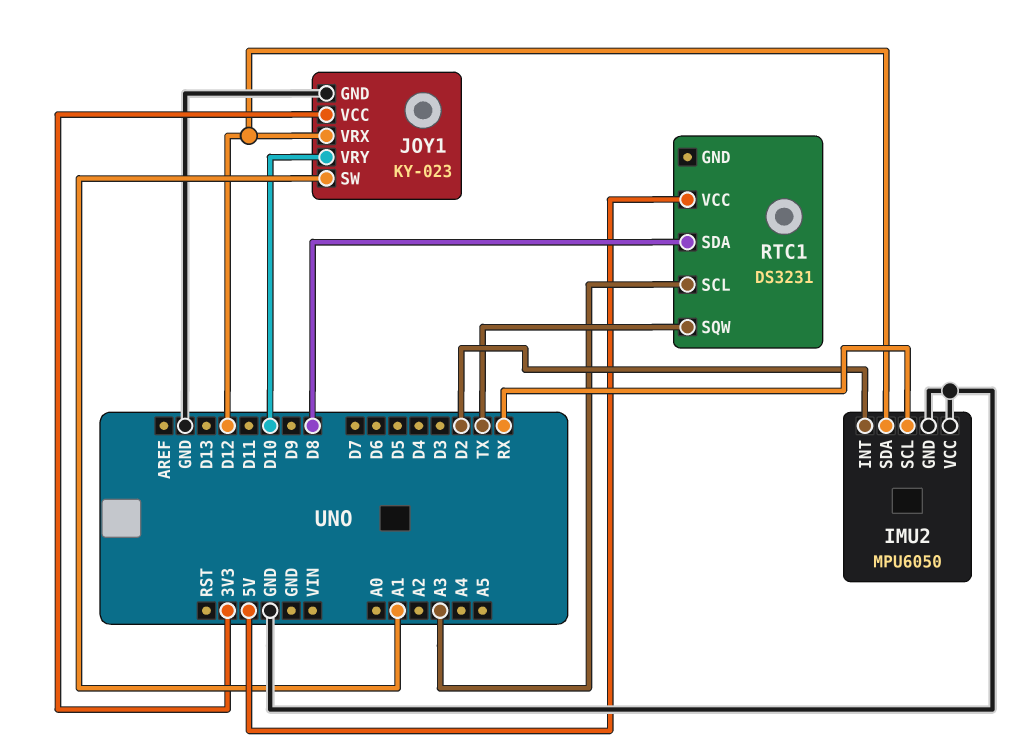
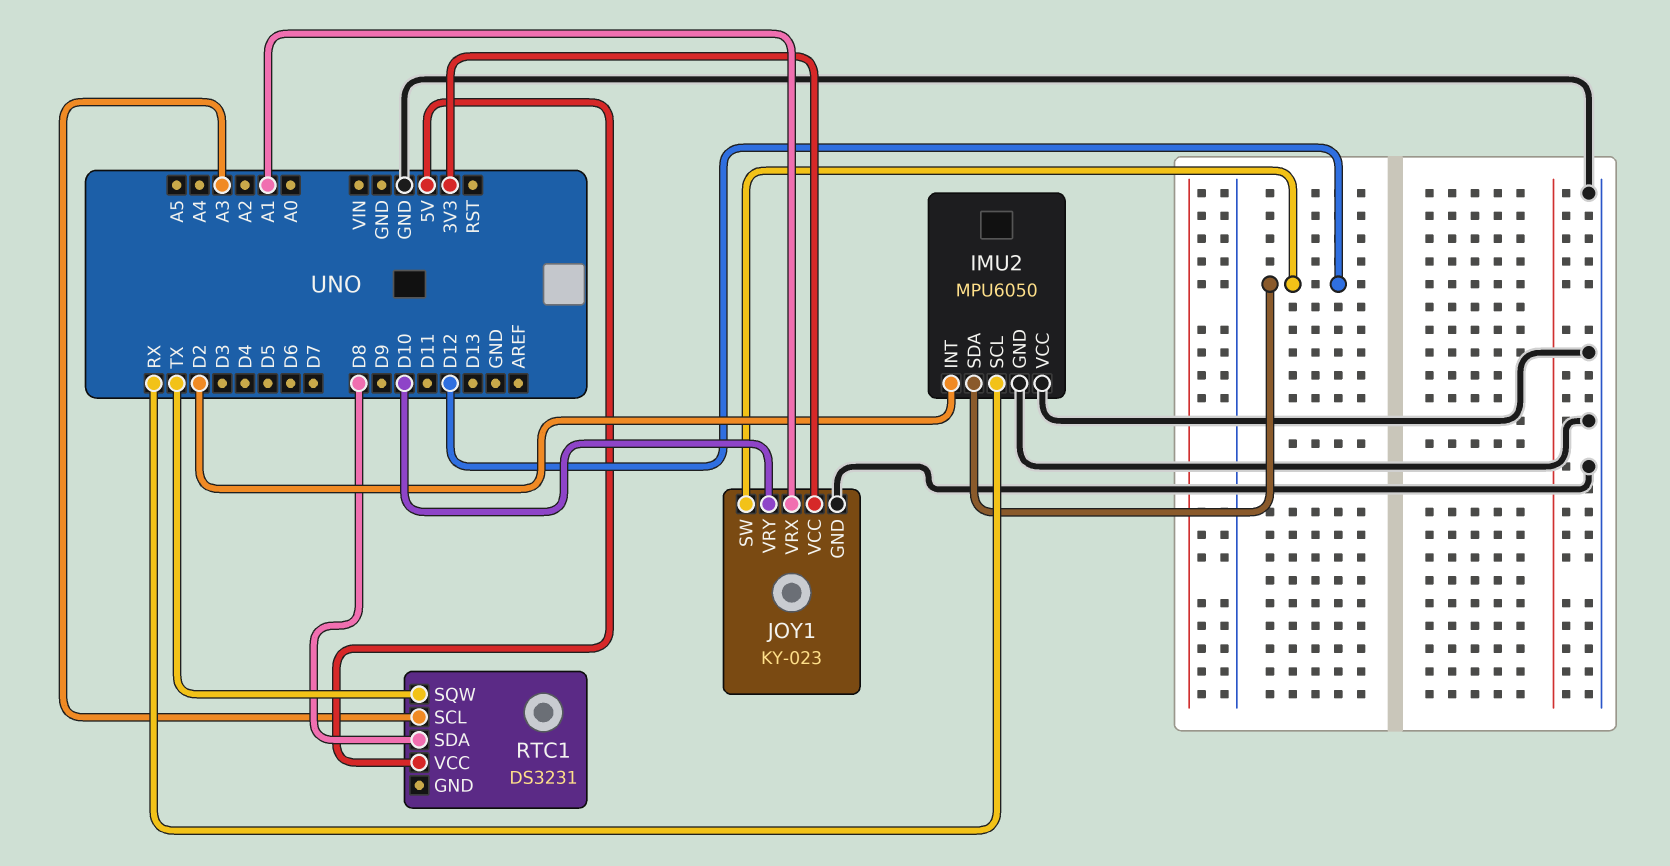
JOY1 pin SW: A1 -> D12
JOY1 pin VRX: D12 -> A1

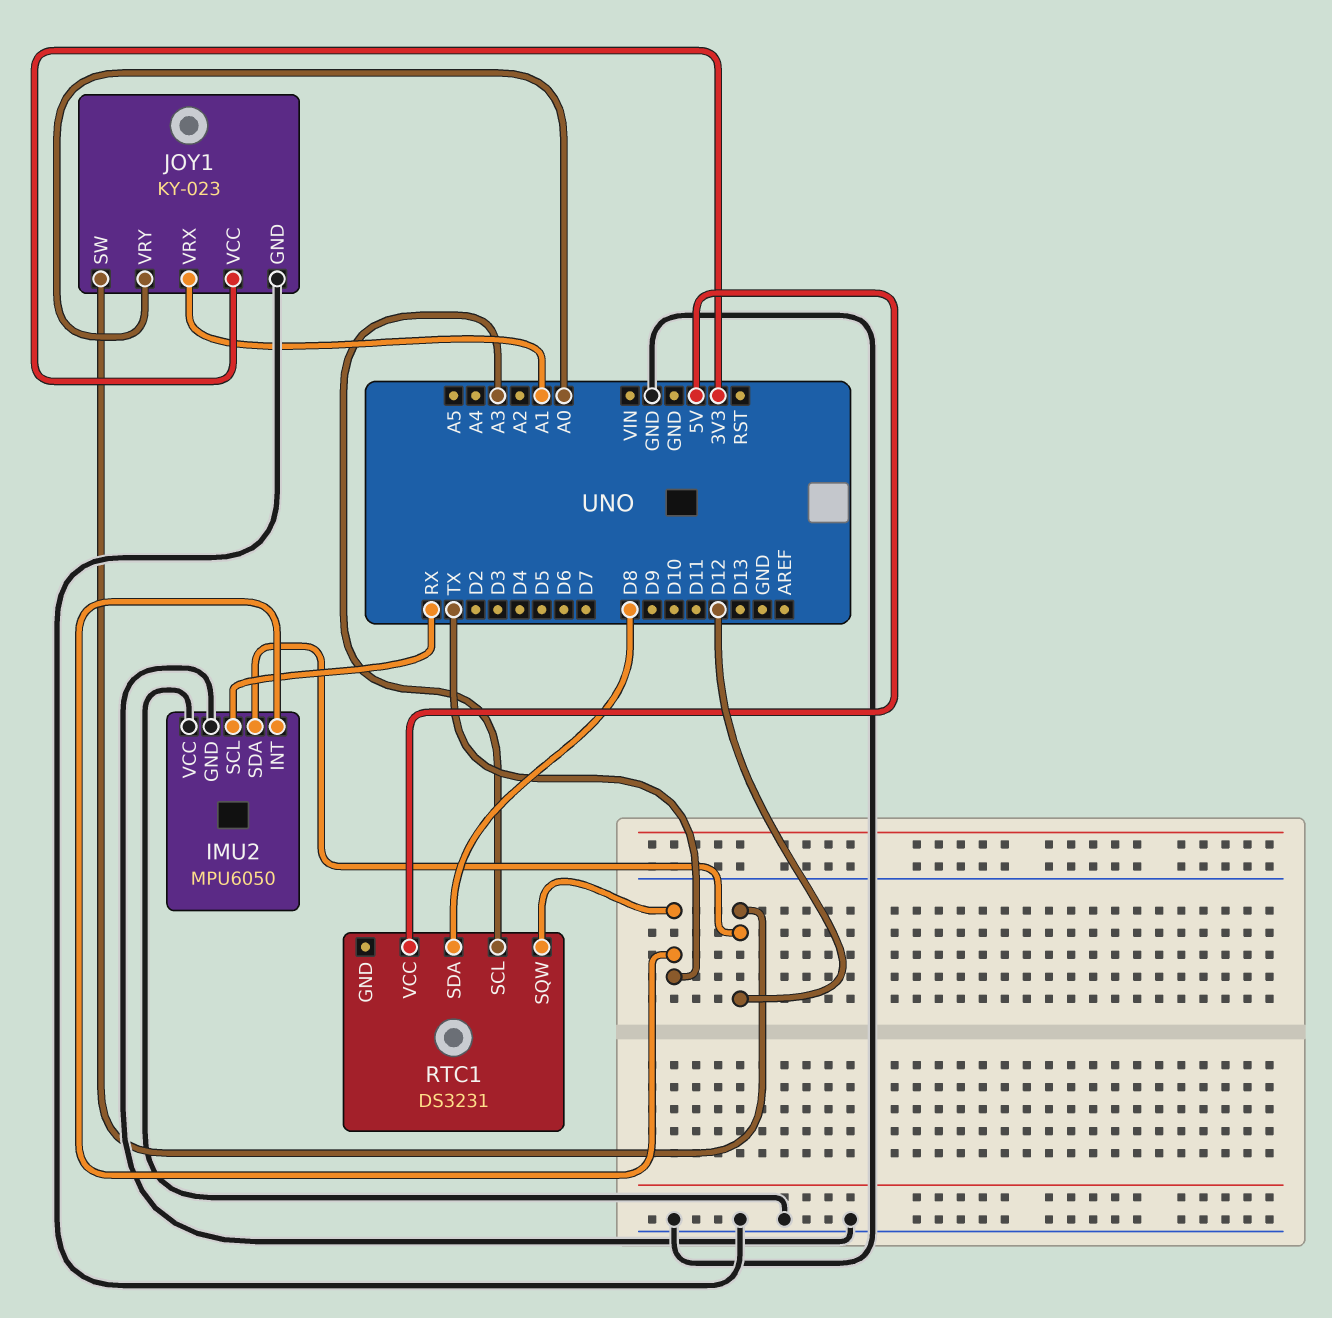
IMU2 pin INT: D2 -> TX
JOY1 pin VRY: D10 -> A0

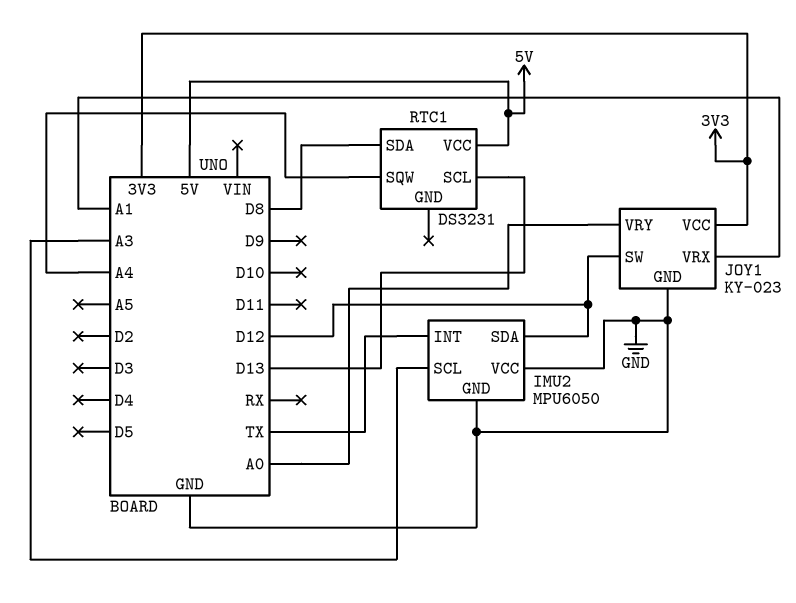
IMU2 pin SCL: RX -> A3
RTC1 pin SCL: A3 -> D13
RTC1 pin SQW: TX -> A4

